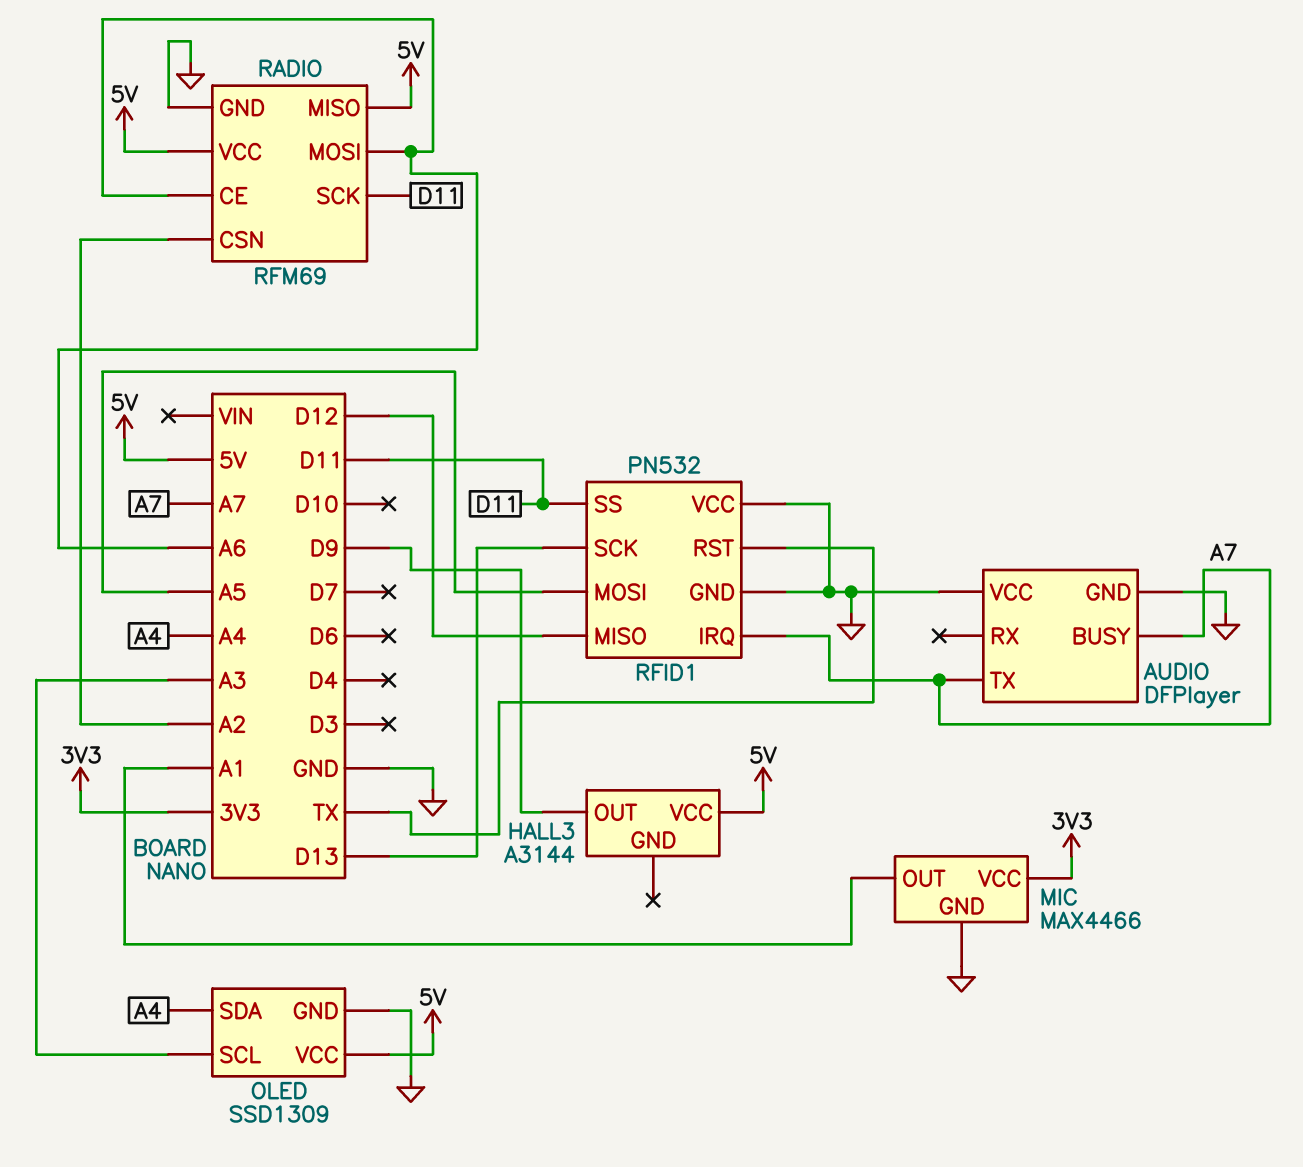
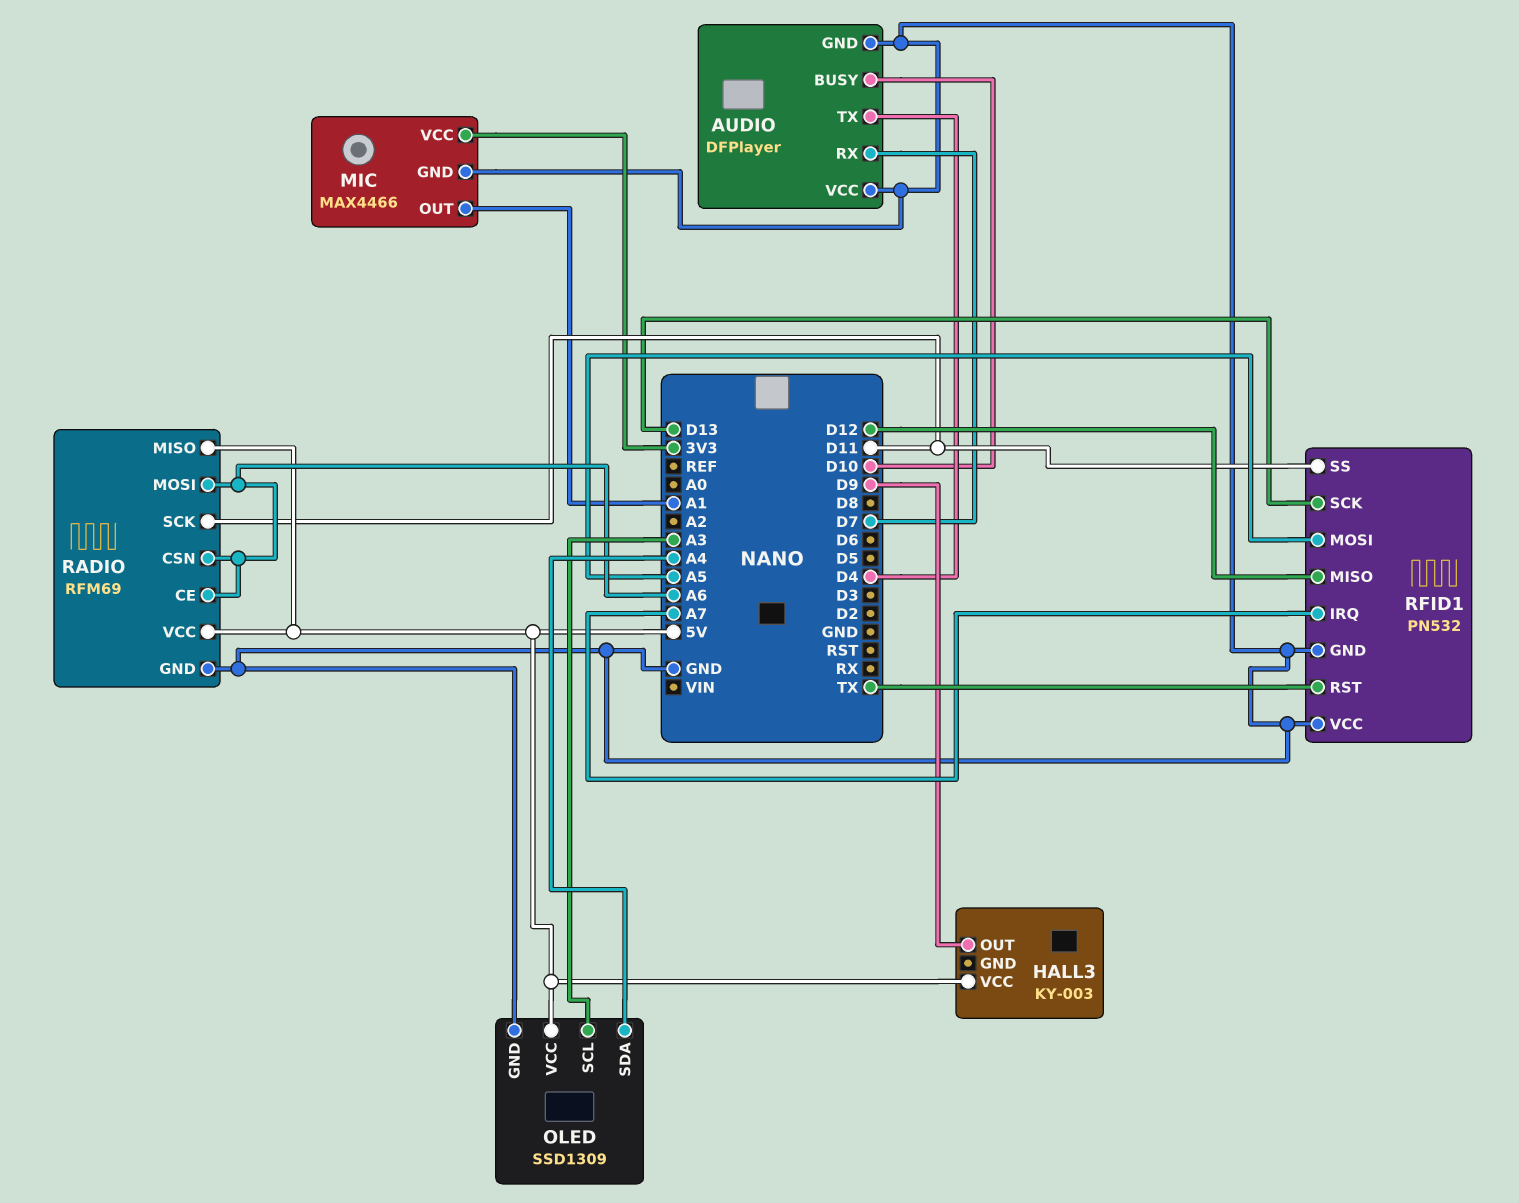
AUDIO pin BUSY: A7 -> D10
AUDIO pin RX: none -> D7
AUDIO pin TX: A7 -> D4
HALL3: A3144 -> KY-003
RADIO pin CSN: A2 -> A6

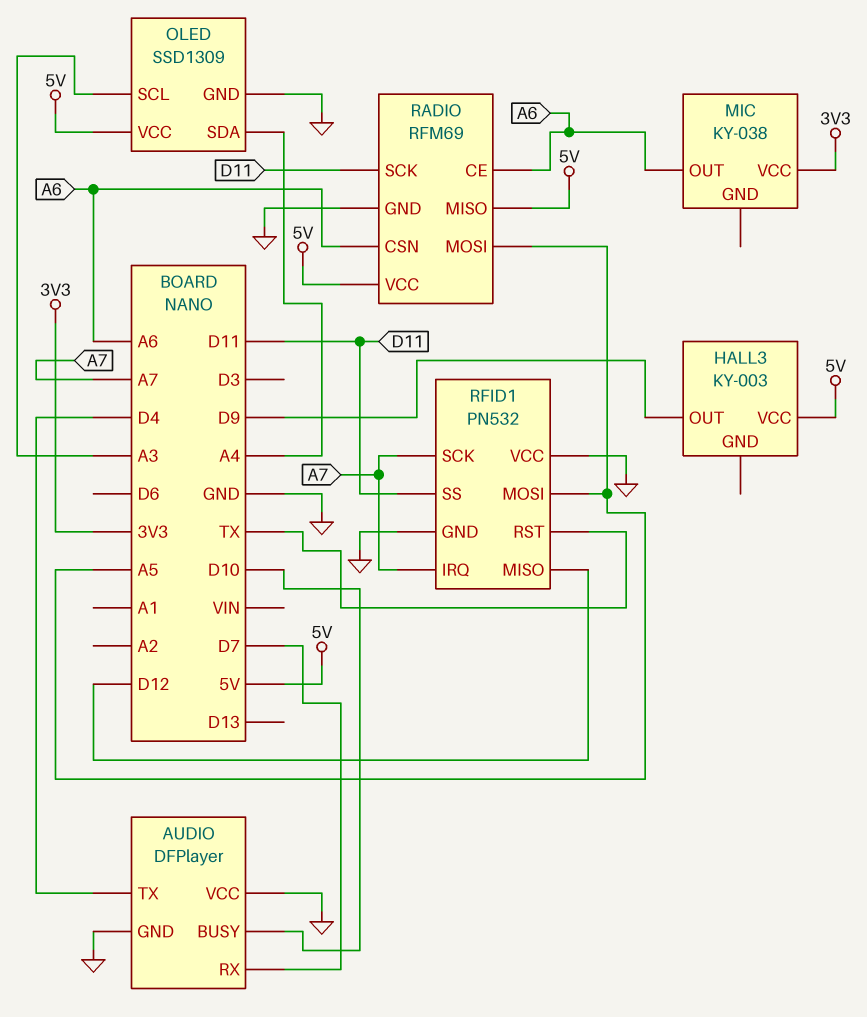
MIC: MAX4466 -> KY-038
MIC pin GND: GND -> none
MIC pin OUT: A1 -> A6
RADIO pin MOSI: A6 -> A5
RFID1 pin SCK: D13 -> A7

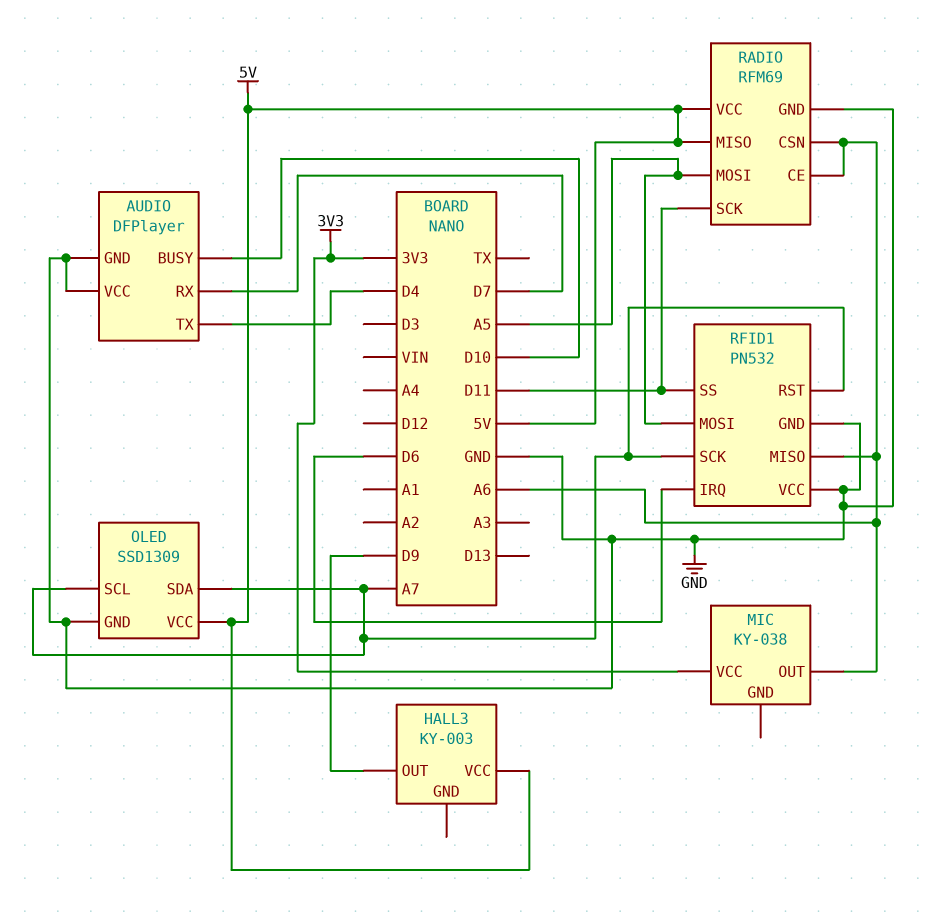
OLED pin SCL: A3 -> A7
OLED pin SDA: A4 -> A7
RFID1 pin IRQ: A7 -> D6
RFID1 pin MISO: D12 -> A6
RFID1 pin RST: TX -> A7

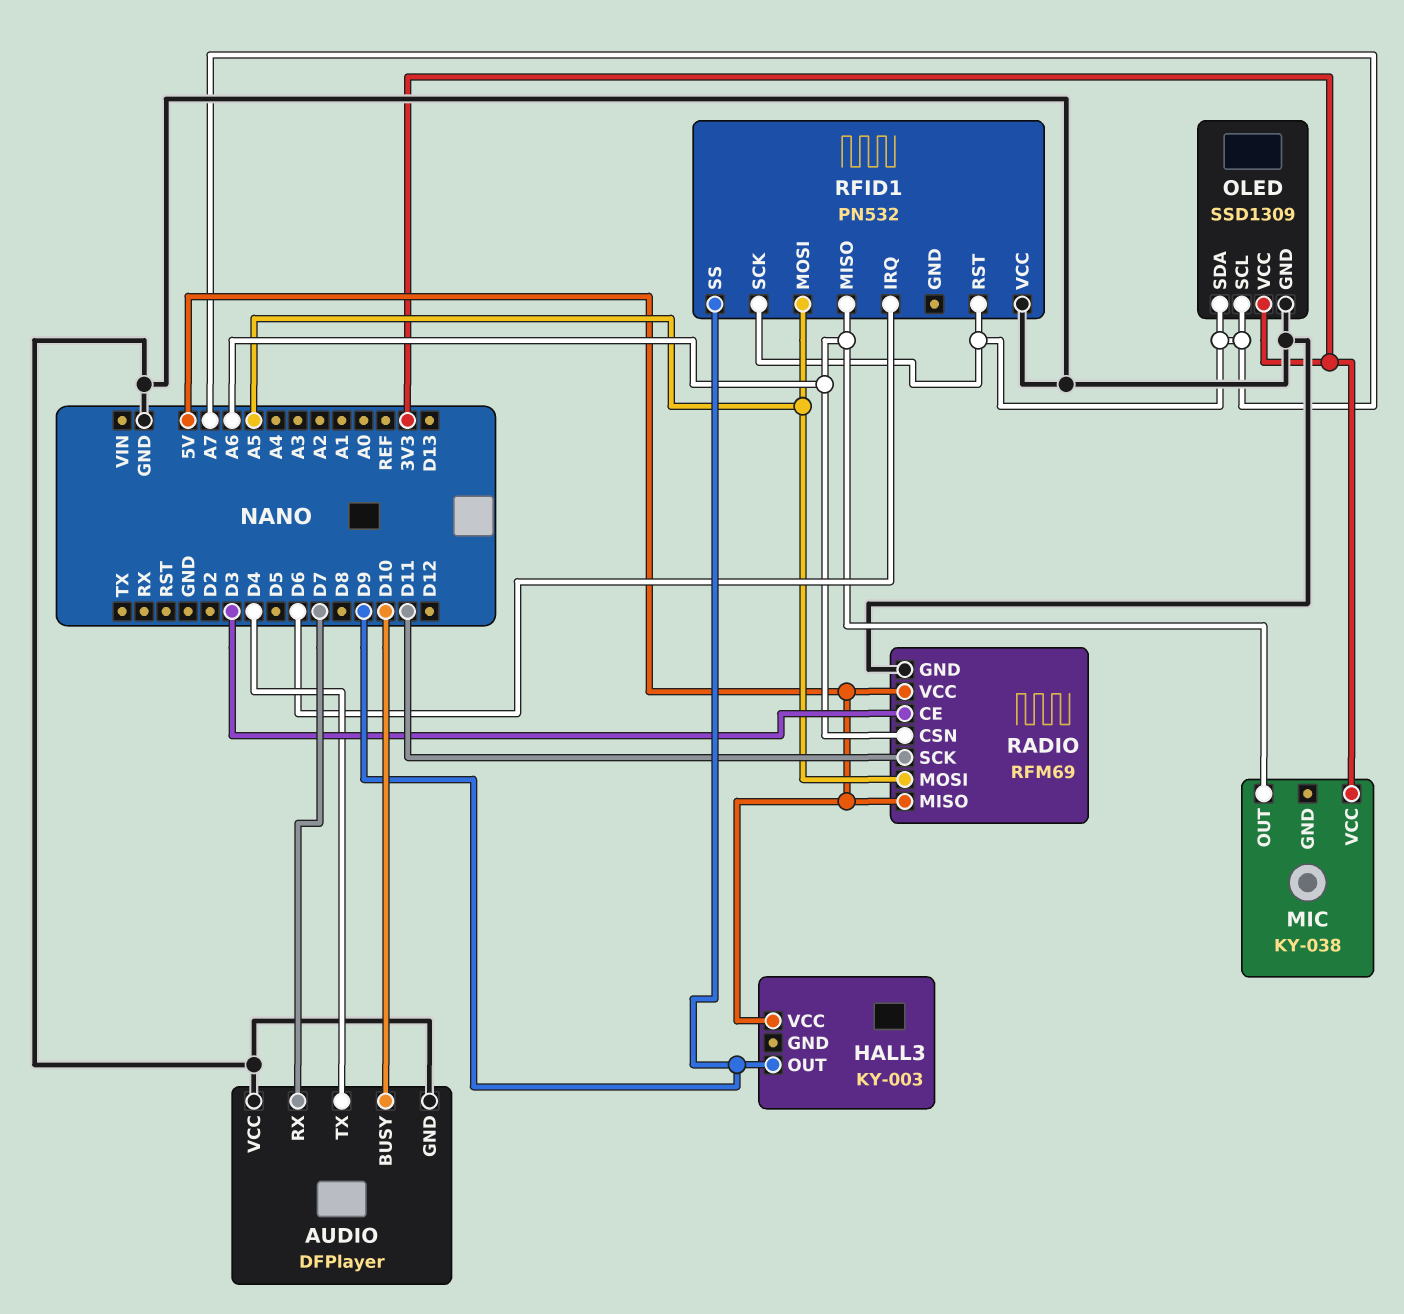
OLED pin VCC: 5V -> 3V3
RADIO pin CE: A6 -> D3
RFID1 pin GND: GND -> none
RFID1 pin SS: D11 -> D9

